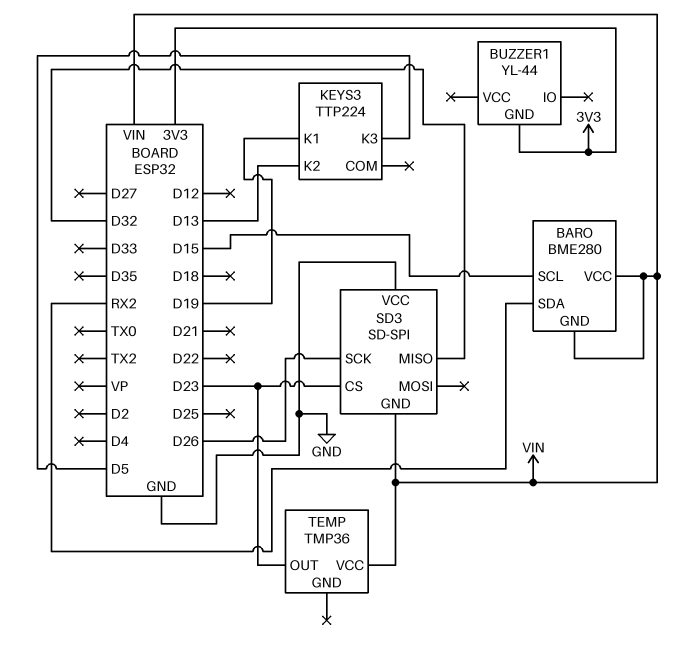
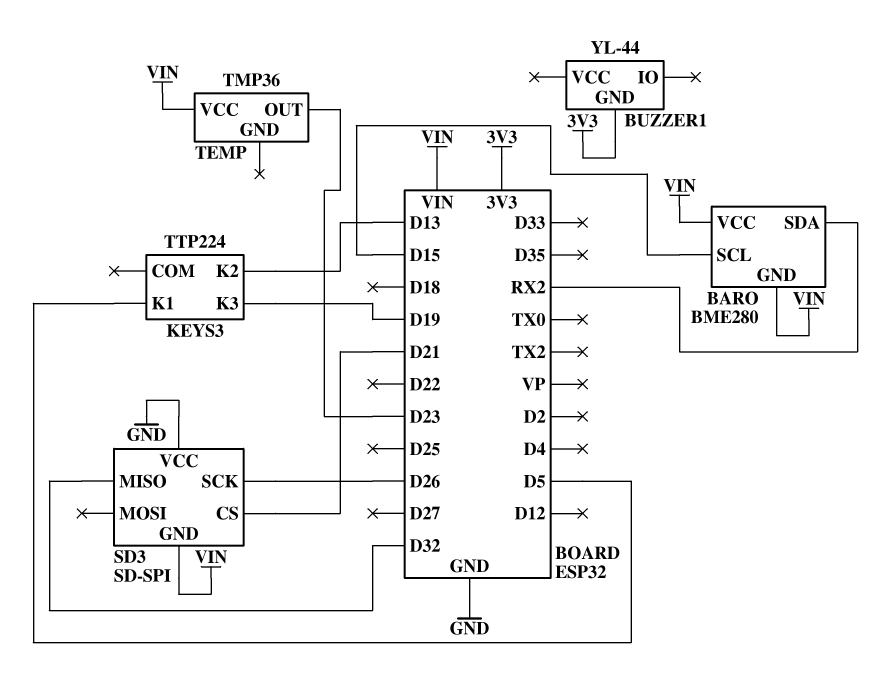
KEYS3 pin K1: D19 -> D5
KEYS3 pin K3: D5 -> D19
SD3 pin CS: D23 -> D21

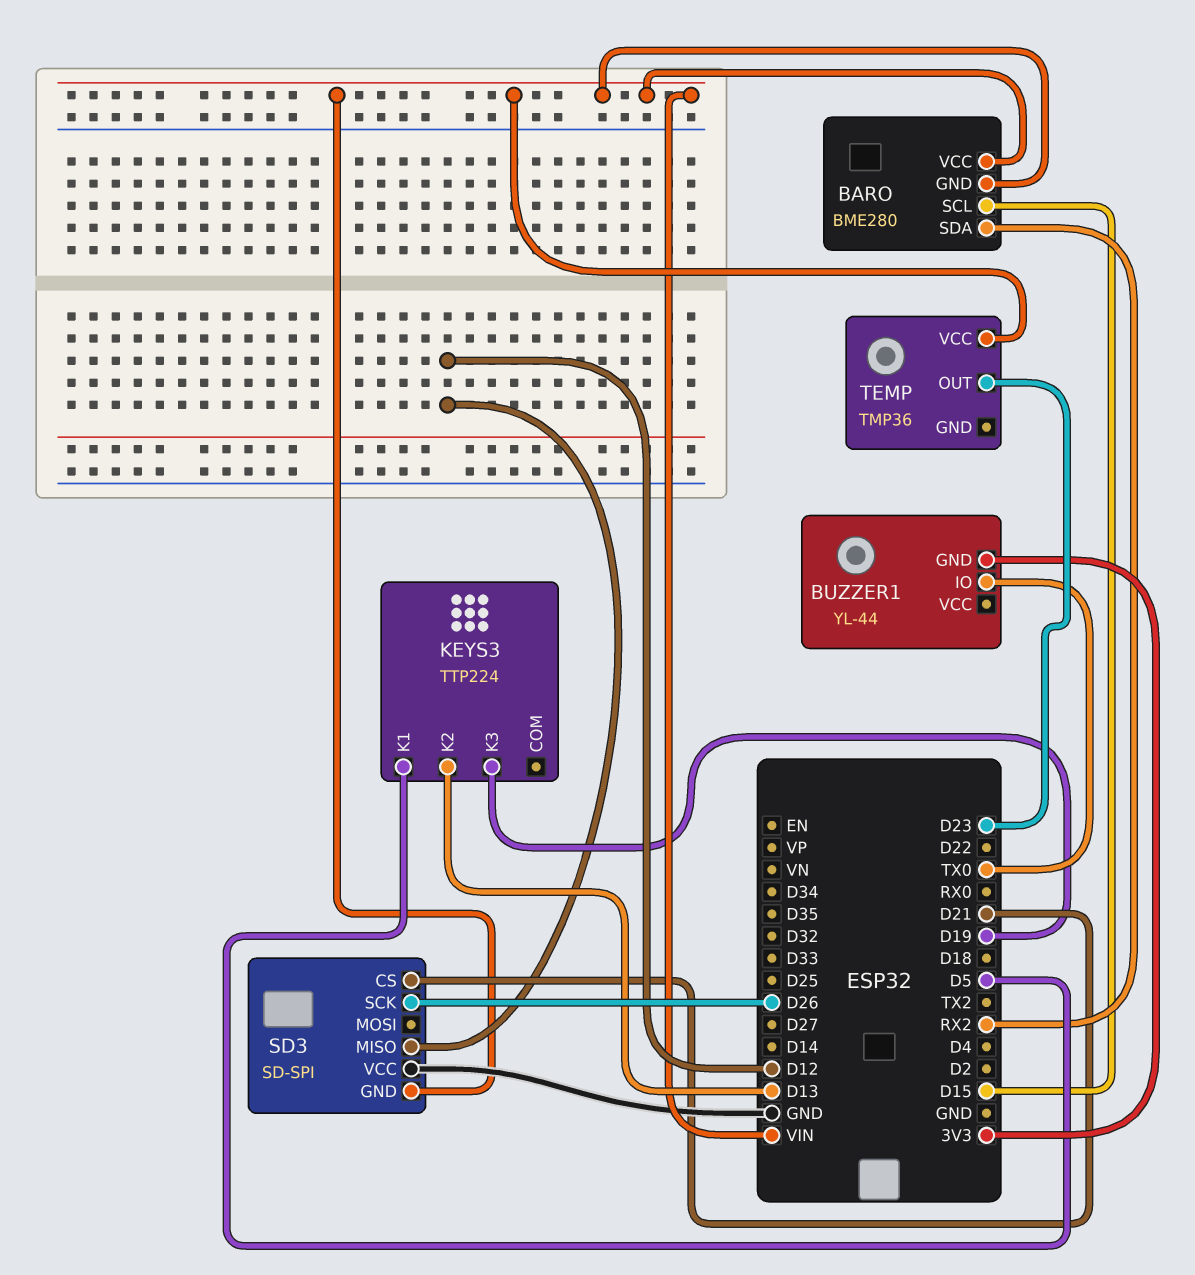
BUZZER1 pin IO: none -> TX0
SD3 pin MISO: D32 -> D12

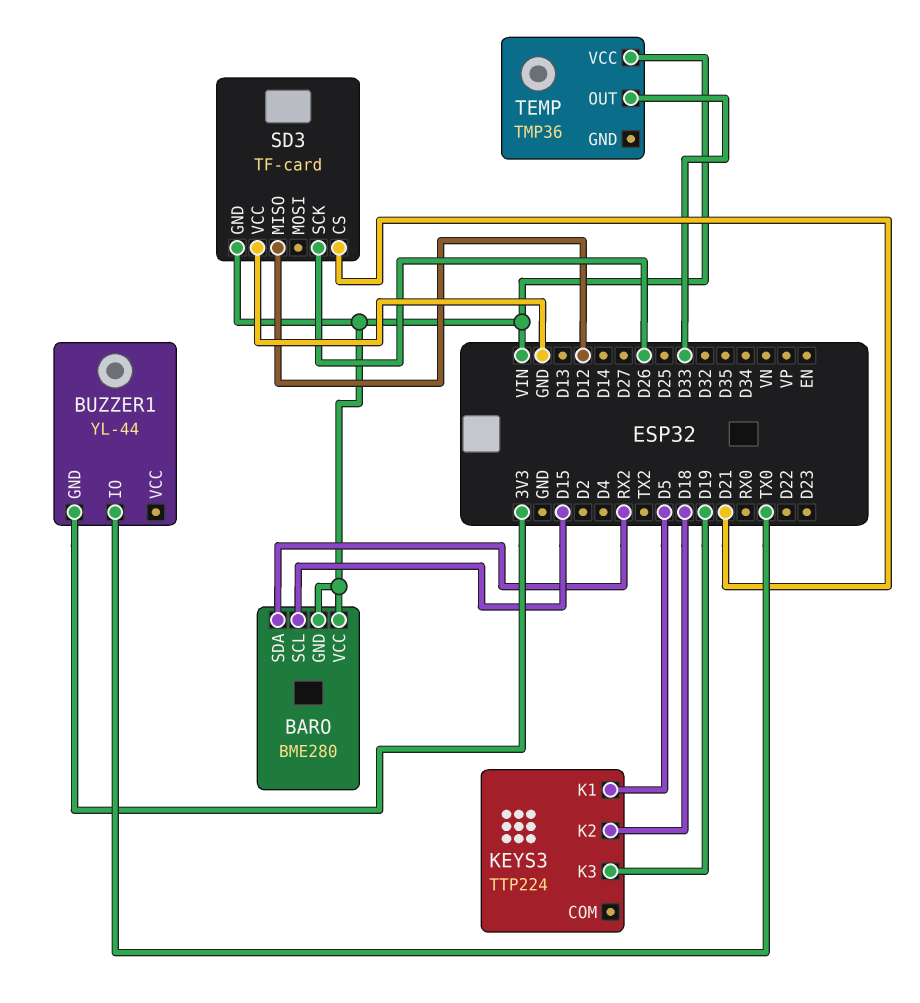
KEYS3 pin K2: D13 -> D18
SD3: SD-SPI -> TF-card
TEMP pin OUT: D23 -> D33

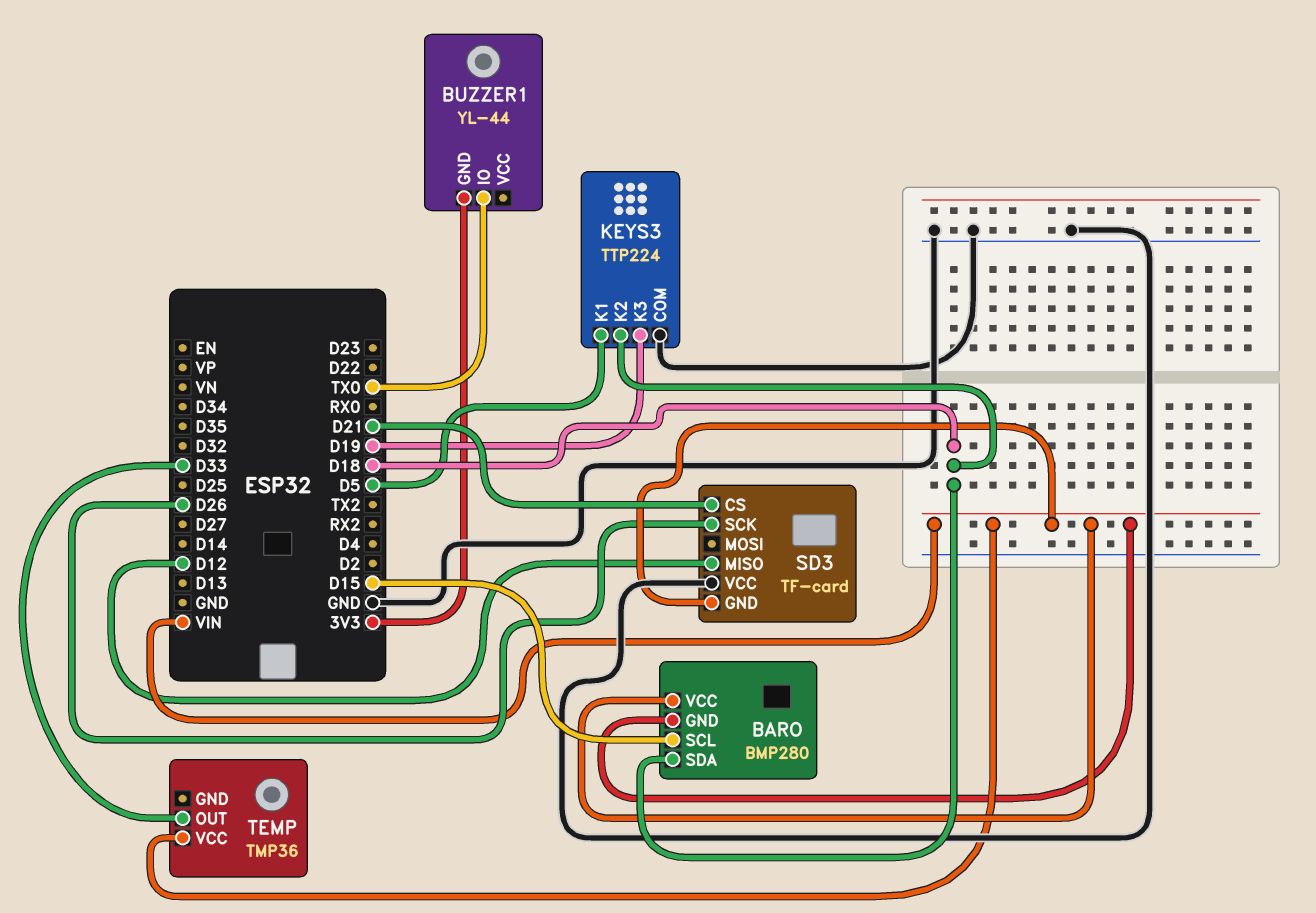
BARO: BME280 -> BMP280
BARO pin SDA: RX2 -> D18
KEYS3 pin COM: none -> GND

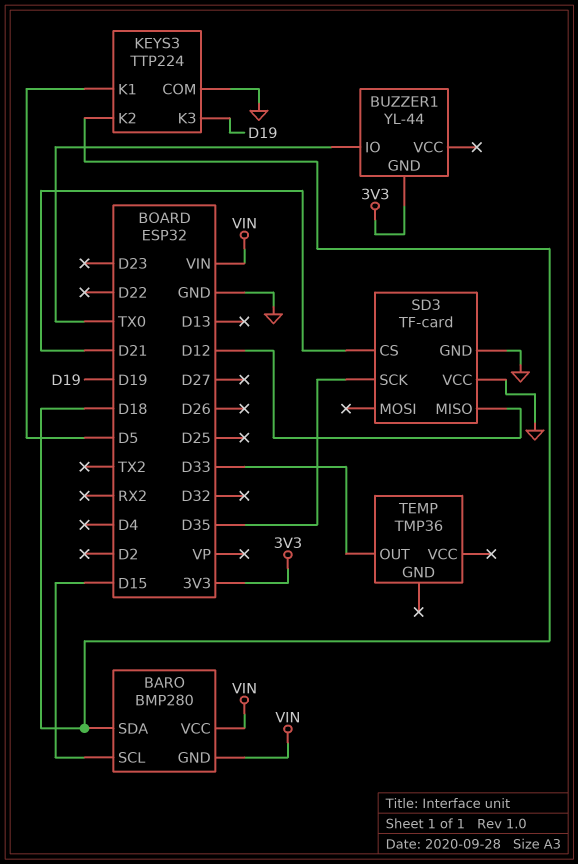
SD3 pin GND: VIN -> GND
SD3 pin SCK: D26 -> D35
TEMP pin VCC: VIN -> none

